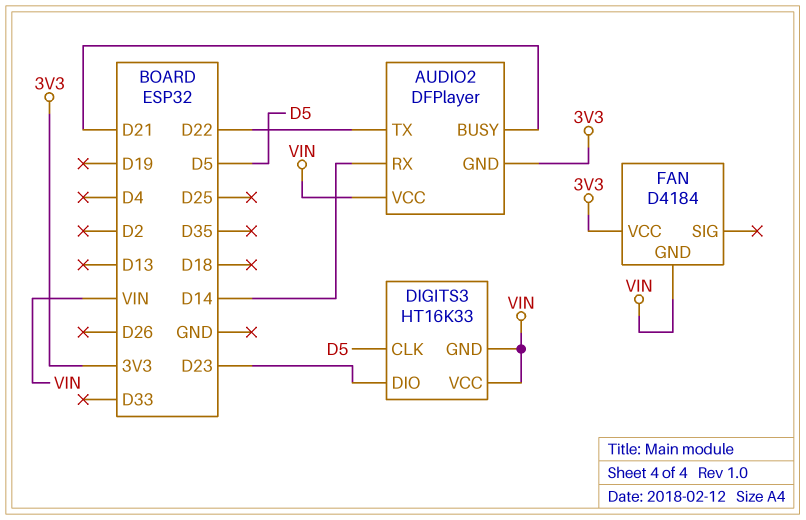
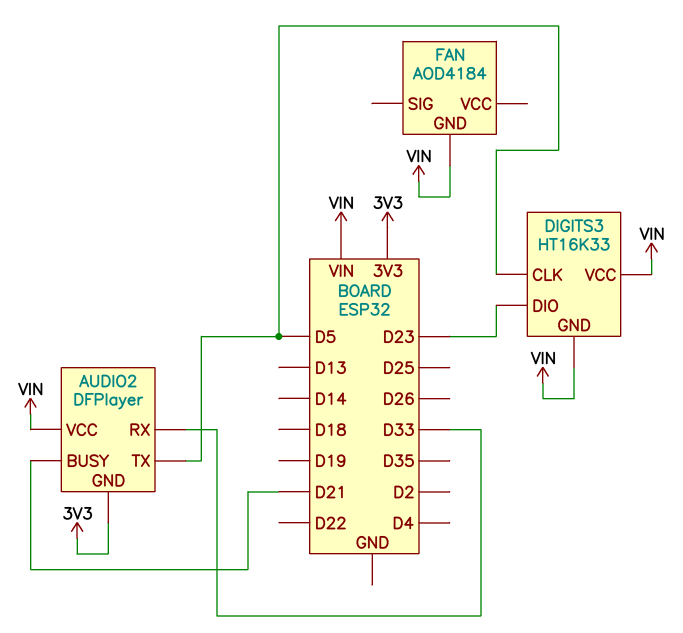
AUDIO2 pin RX: D14 -> D33
AUDIO2 pin TX: D22 -> D5
FAN: D4184 -> AOD4184
FAN pin VCC: 3V3 -> none

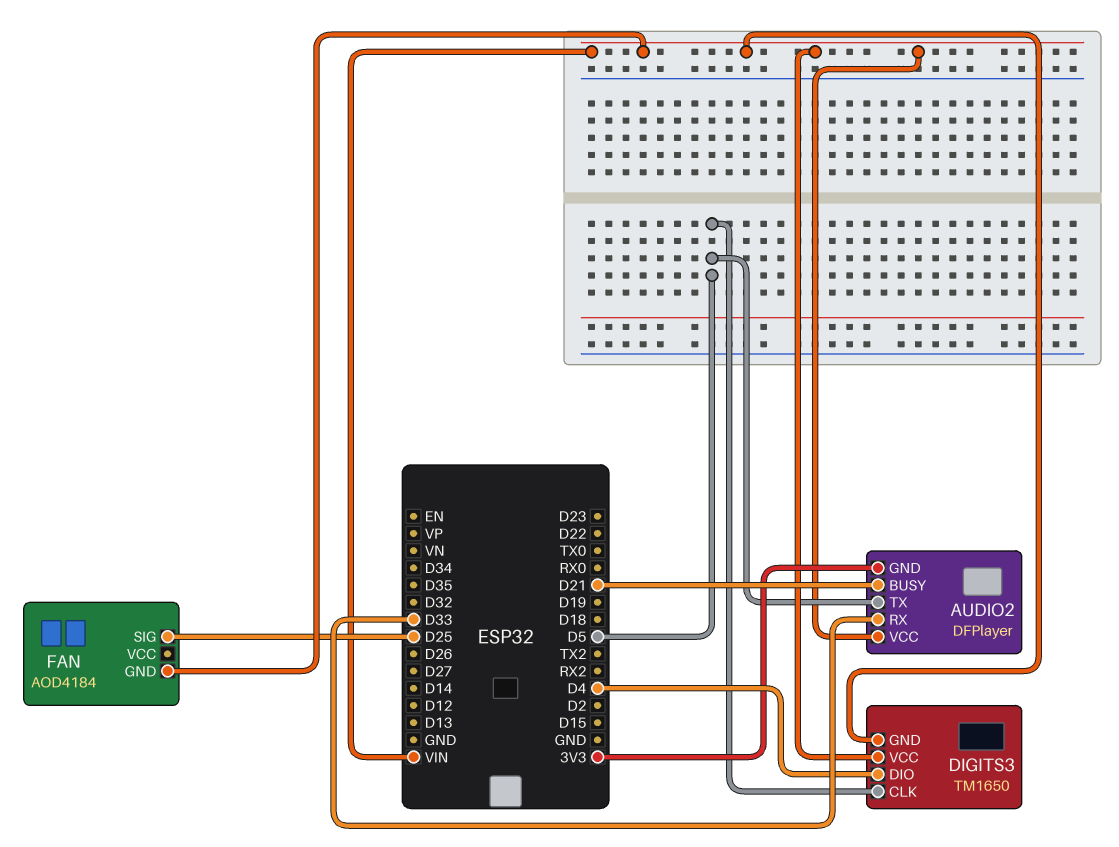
DIGITS3: HT16K33 -> TM1650
DIGITS3 pin DIO: D23 -> D4
FAN pin SIG: none -> D25

